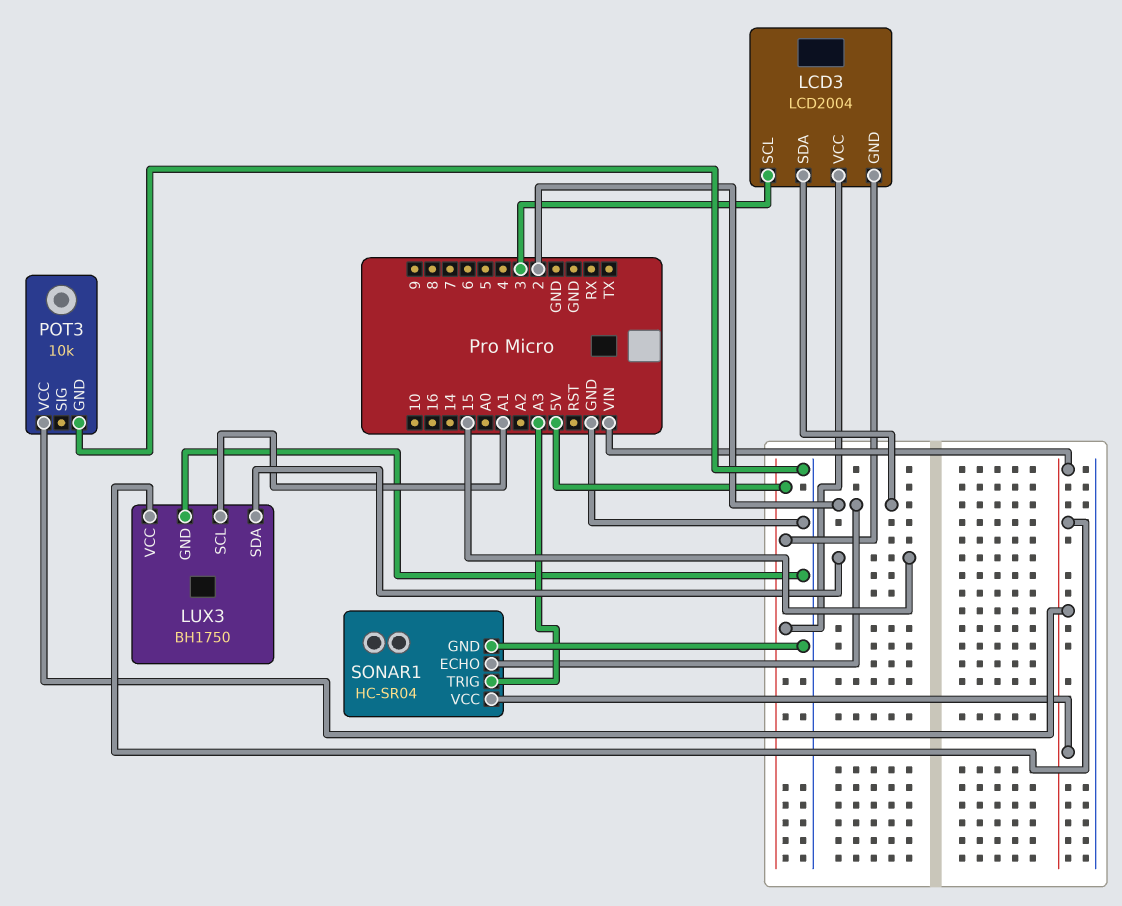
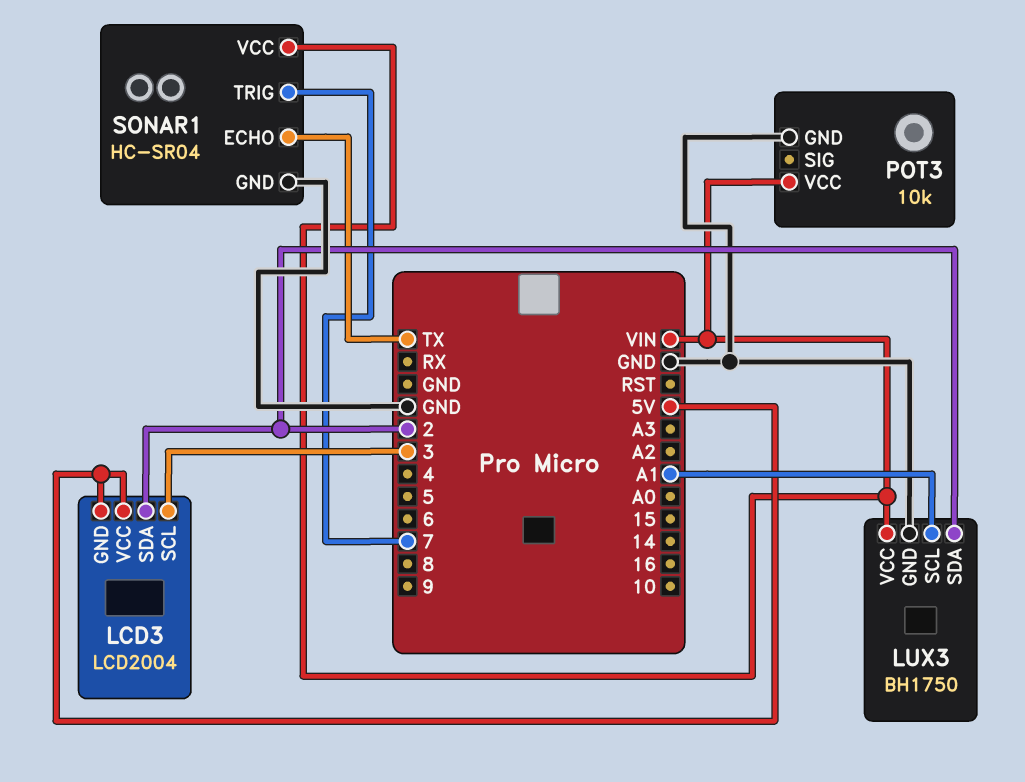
LUX3 pin SDA: 15 -> 2
SONAR1 pin ECHO: 2 -> TX
SONAR1 pin TRIG: A3 -> 7

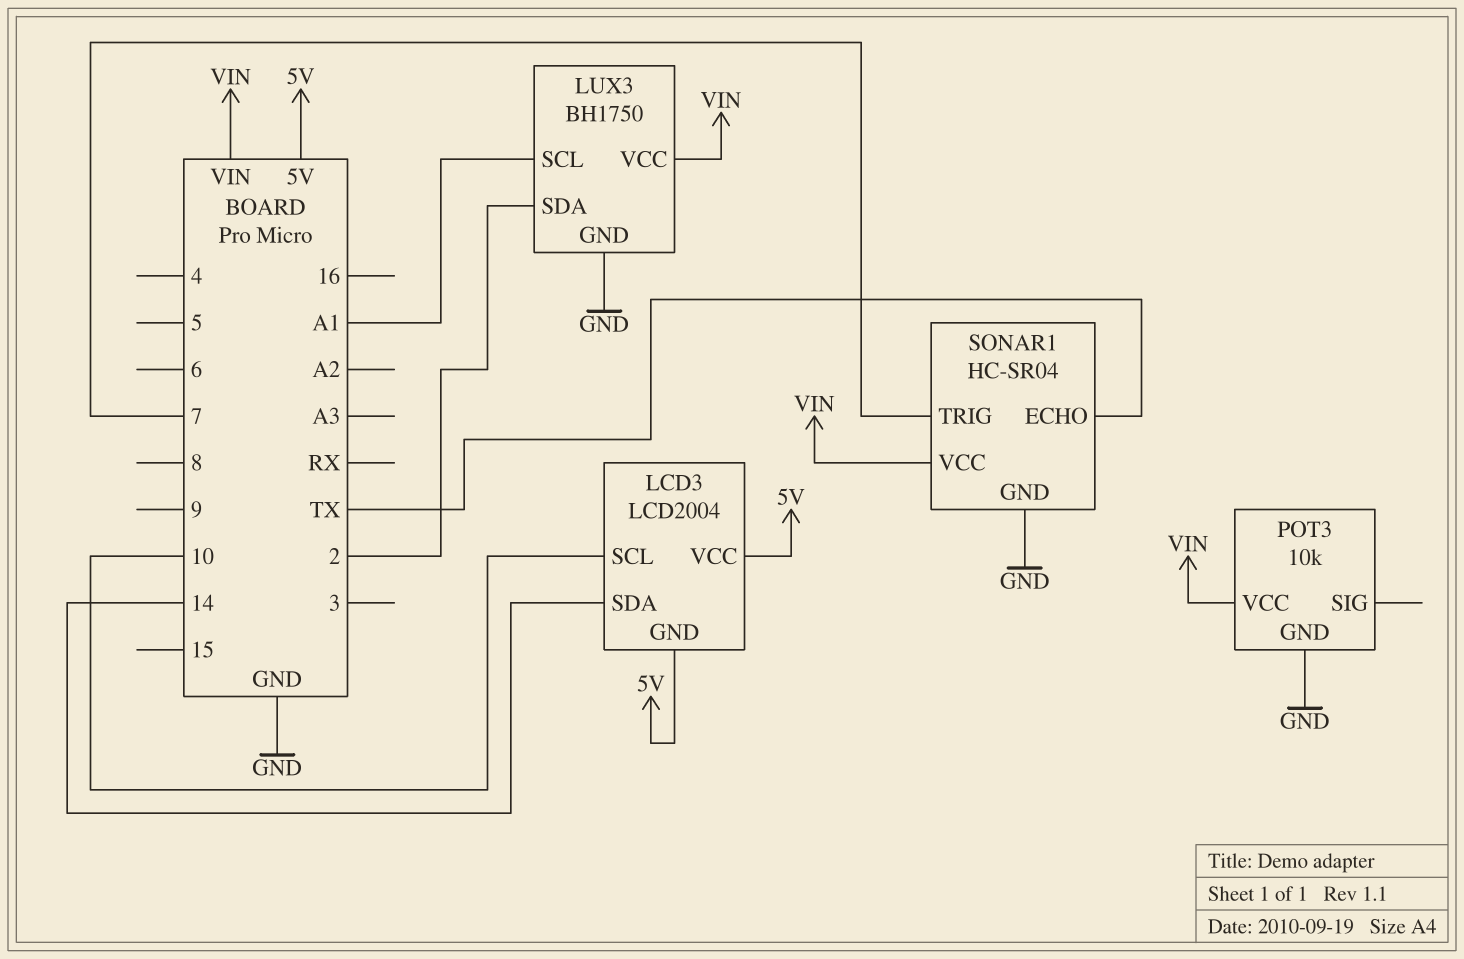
LCD3 pin SCL: 3 -> 10
LCD3 pin SDA: 2 -> 14

